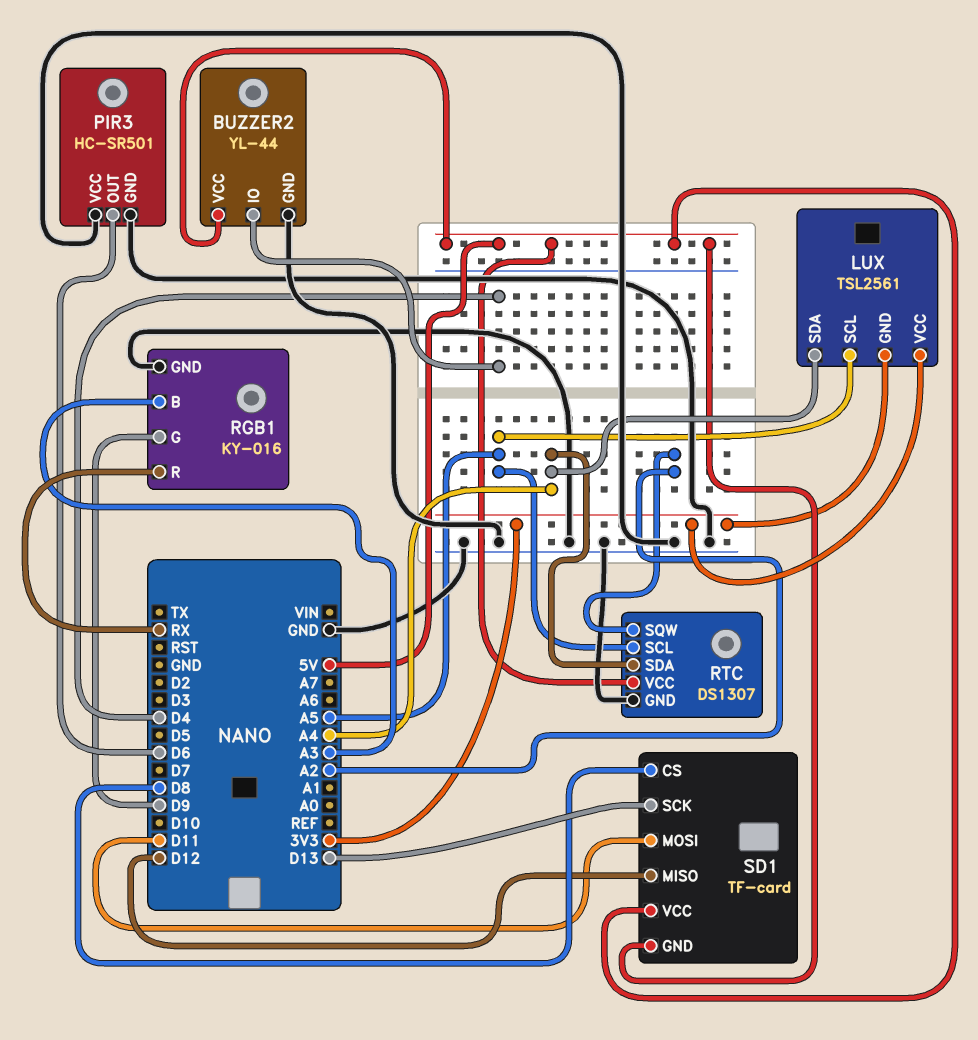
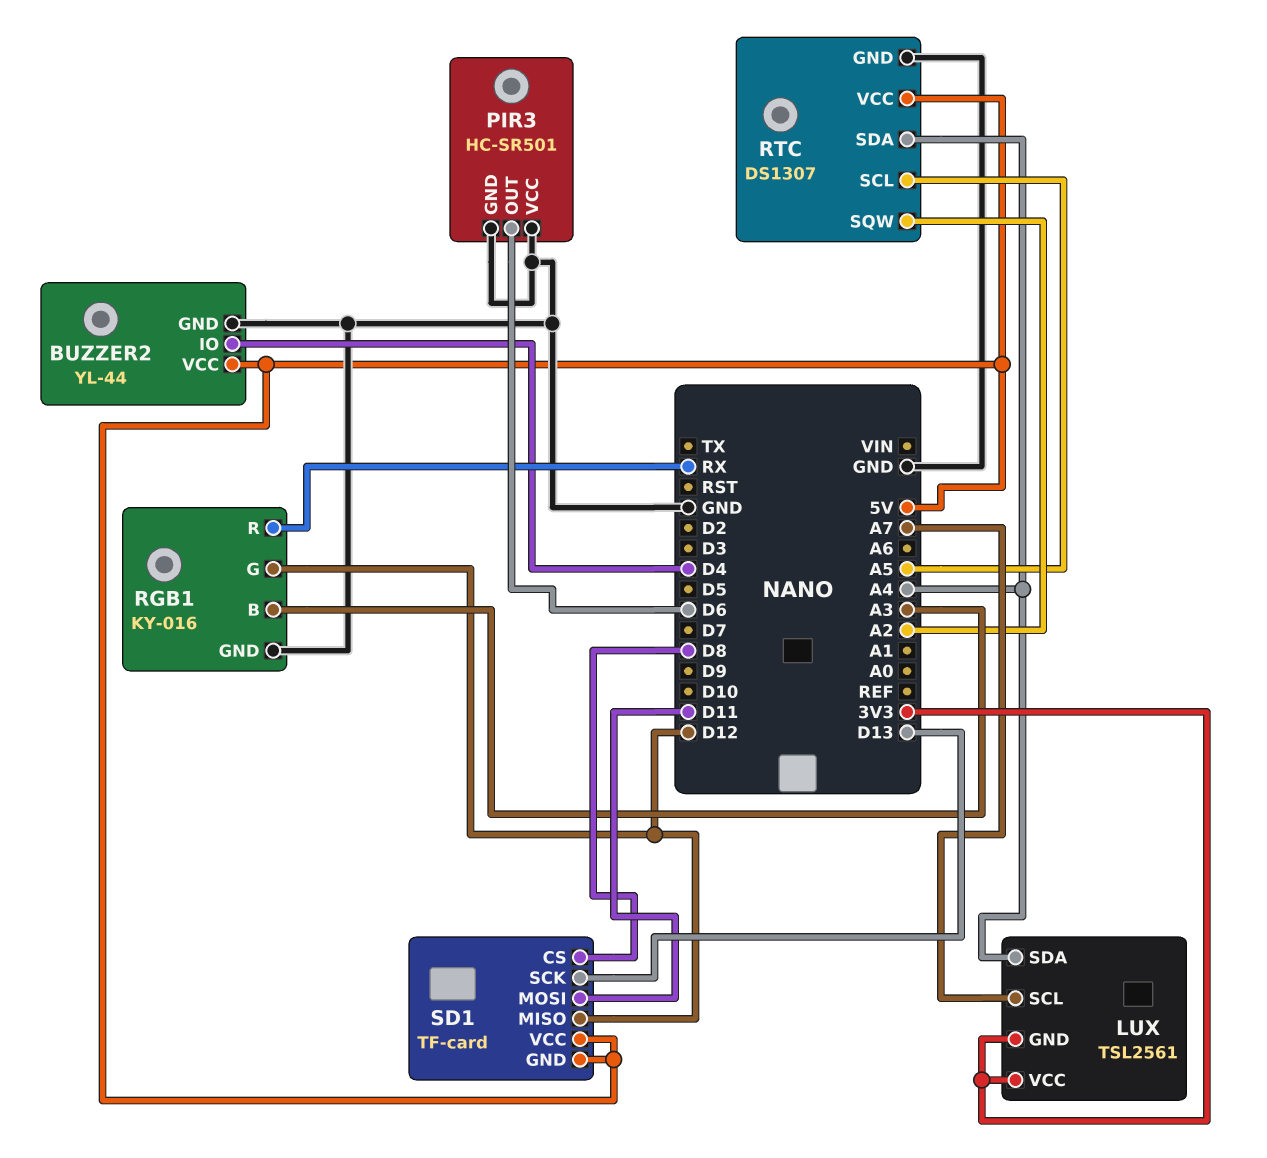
LUX pin SCL: A5 -> A7
RGB1 pin G: D9 -> D12

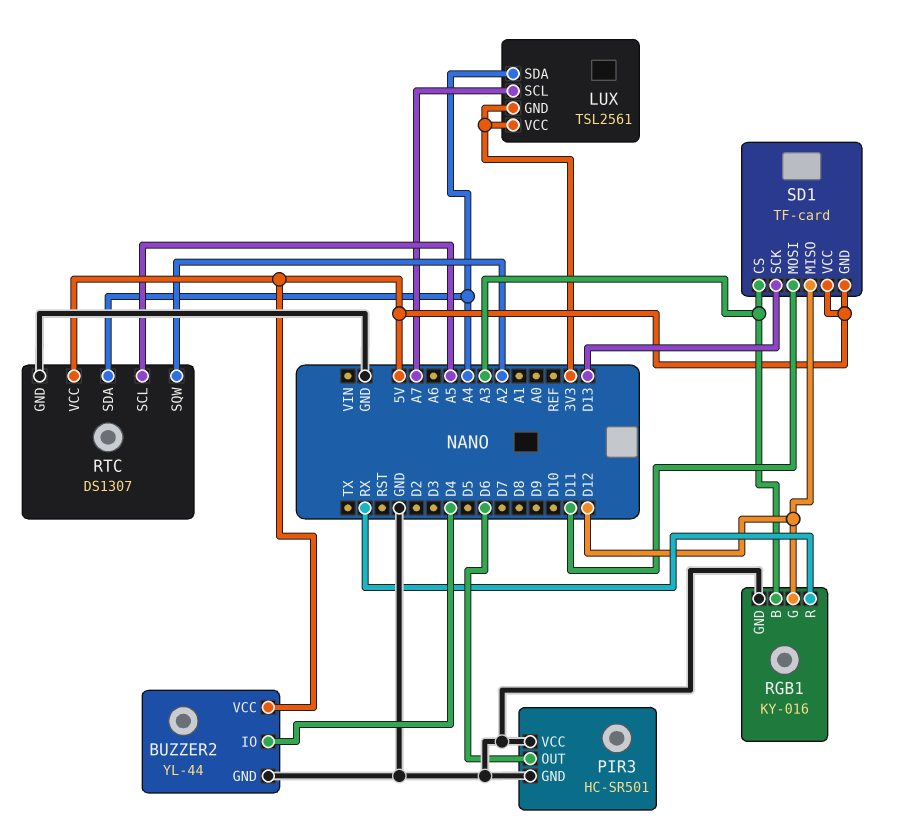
SD1 pin CS: D8 -> A3

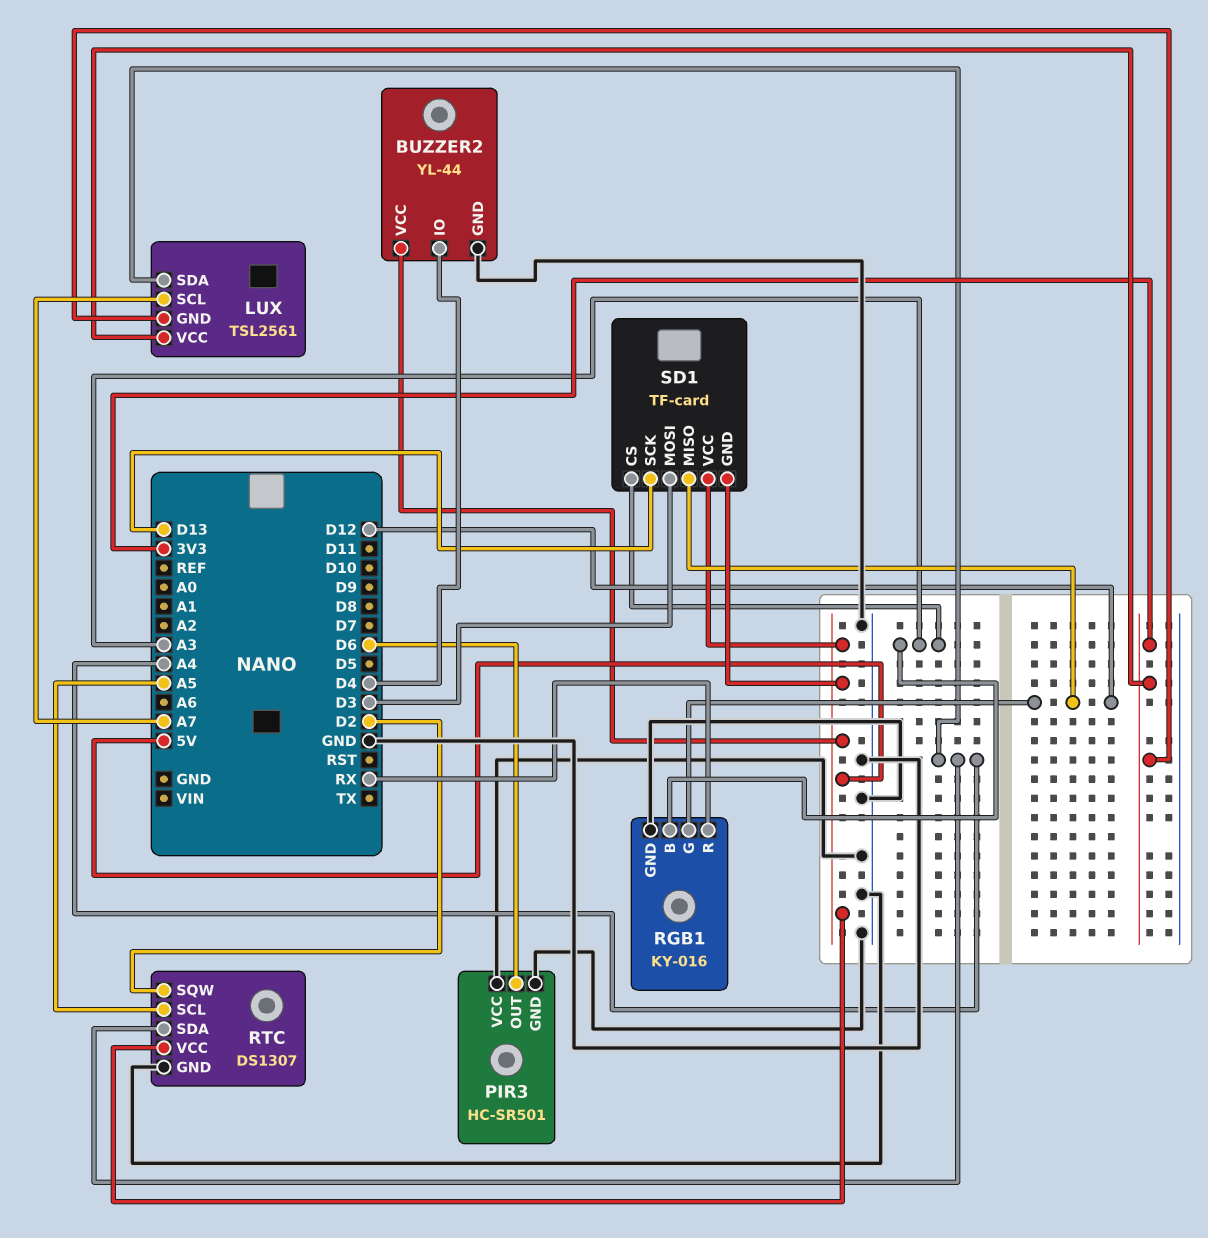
RTC pin SQW: A2 -> D2
SD1 pin MOSI: D11 -> D3

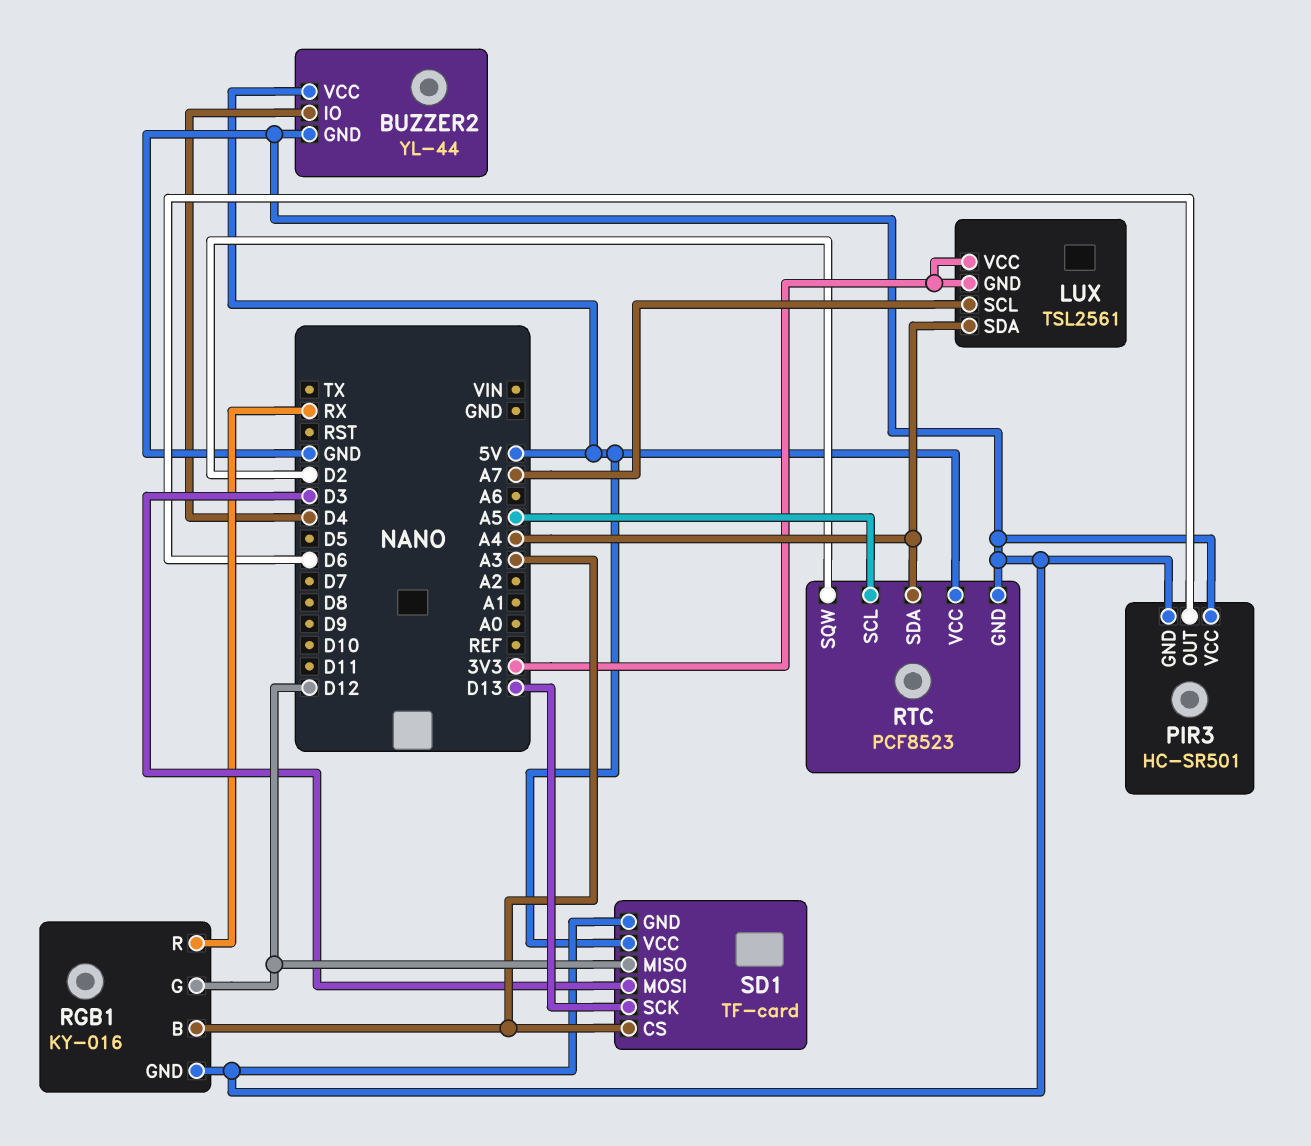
RTC: DS1307 -> PCF8523
SD1 pin GND: 5V -> GND

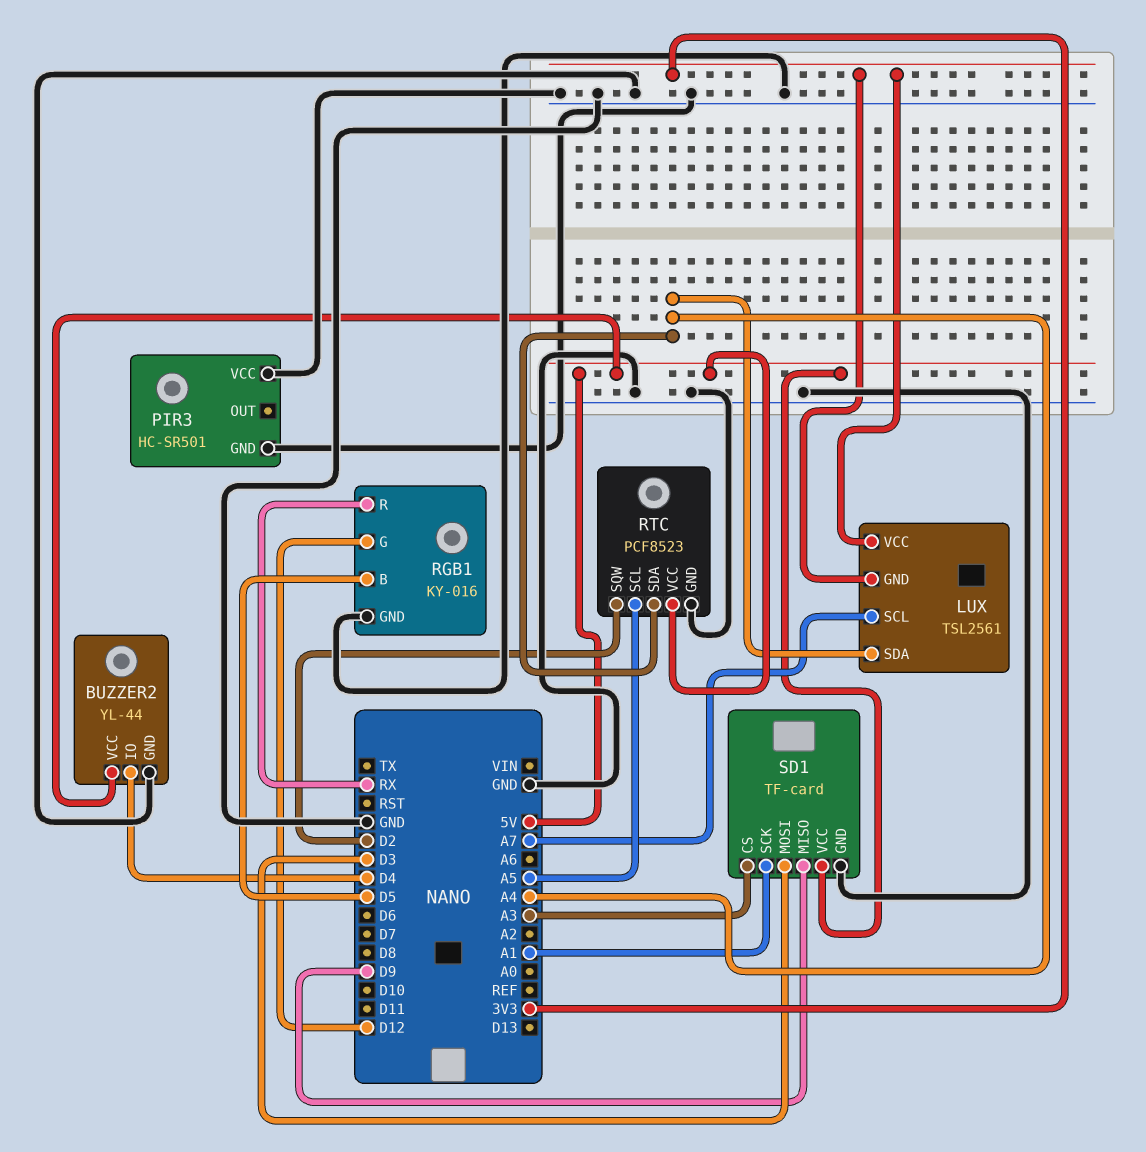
PIR3 pin OUT: D6 -> none
RGB1 pin B: A3 -> D5
SD1 pin MISO: D12 -> D9
SD1 pin SCK: D13 -> A1

